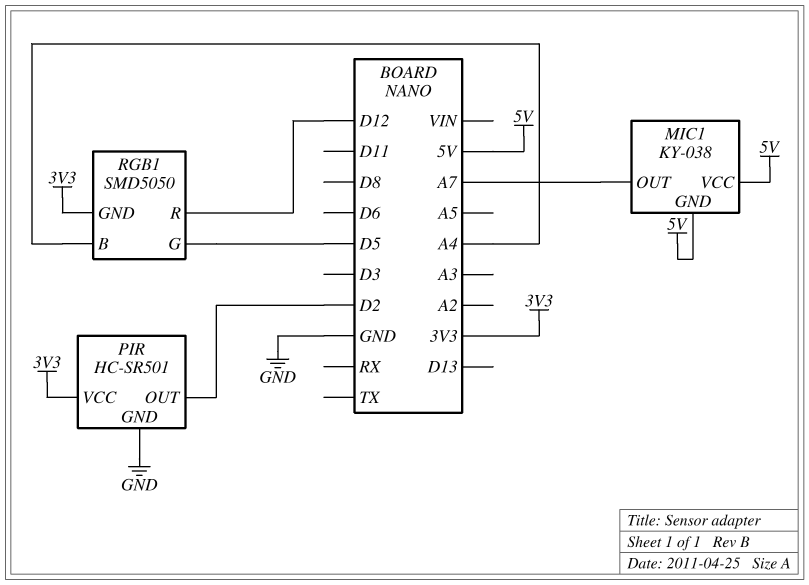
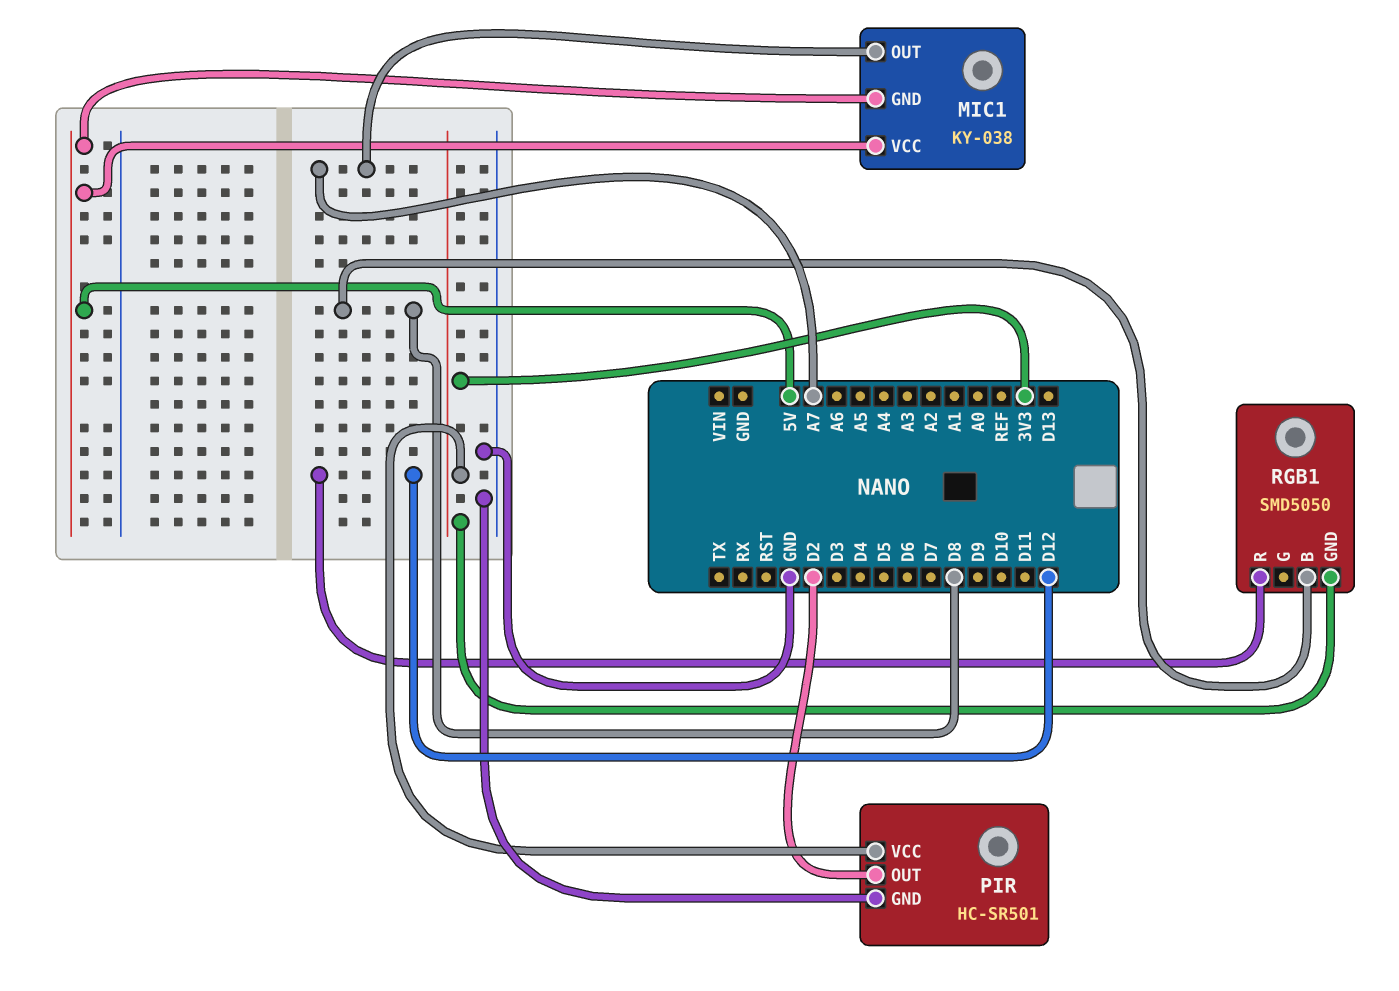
RGB1 pin B: A4 -> D8
RGB1 pin G: D5 -> none

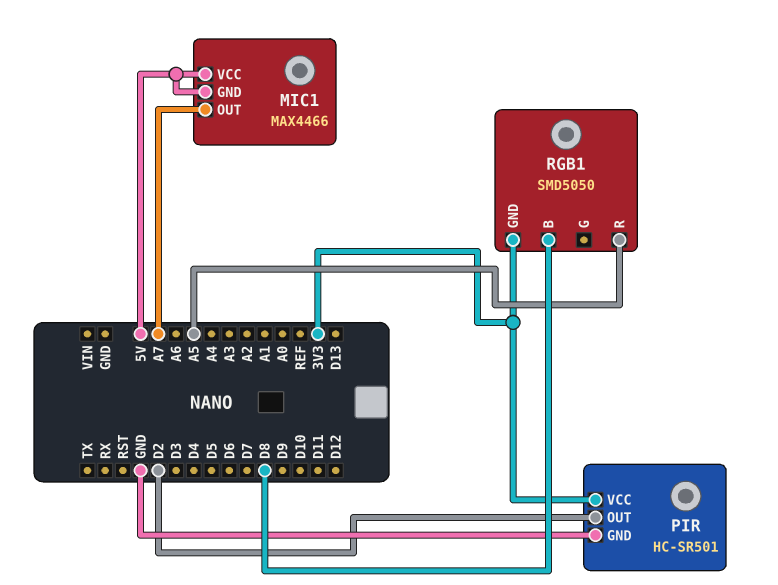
MIC1: KY-038 -> MAX4466
RGB1 pin R: D12 -> A5

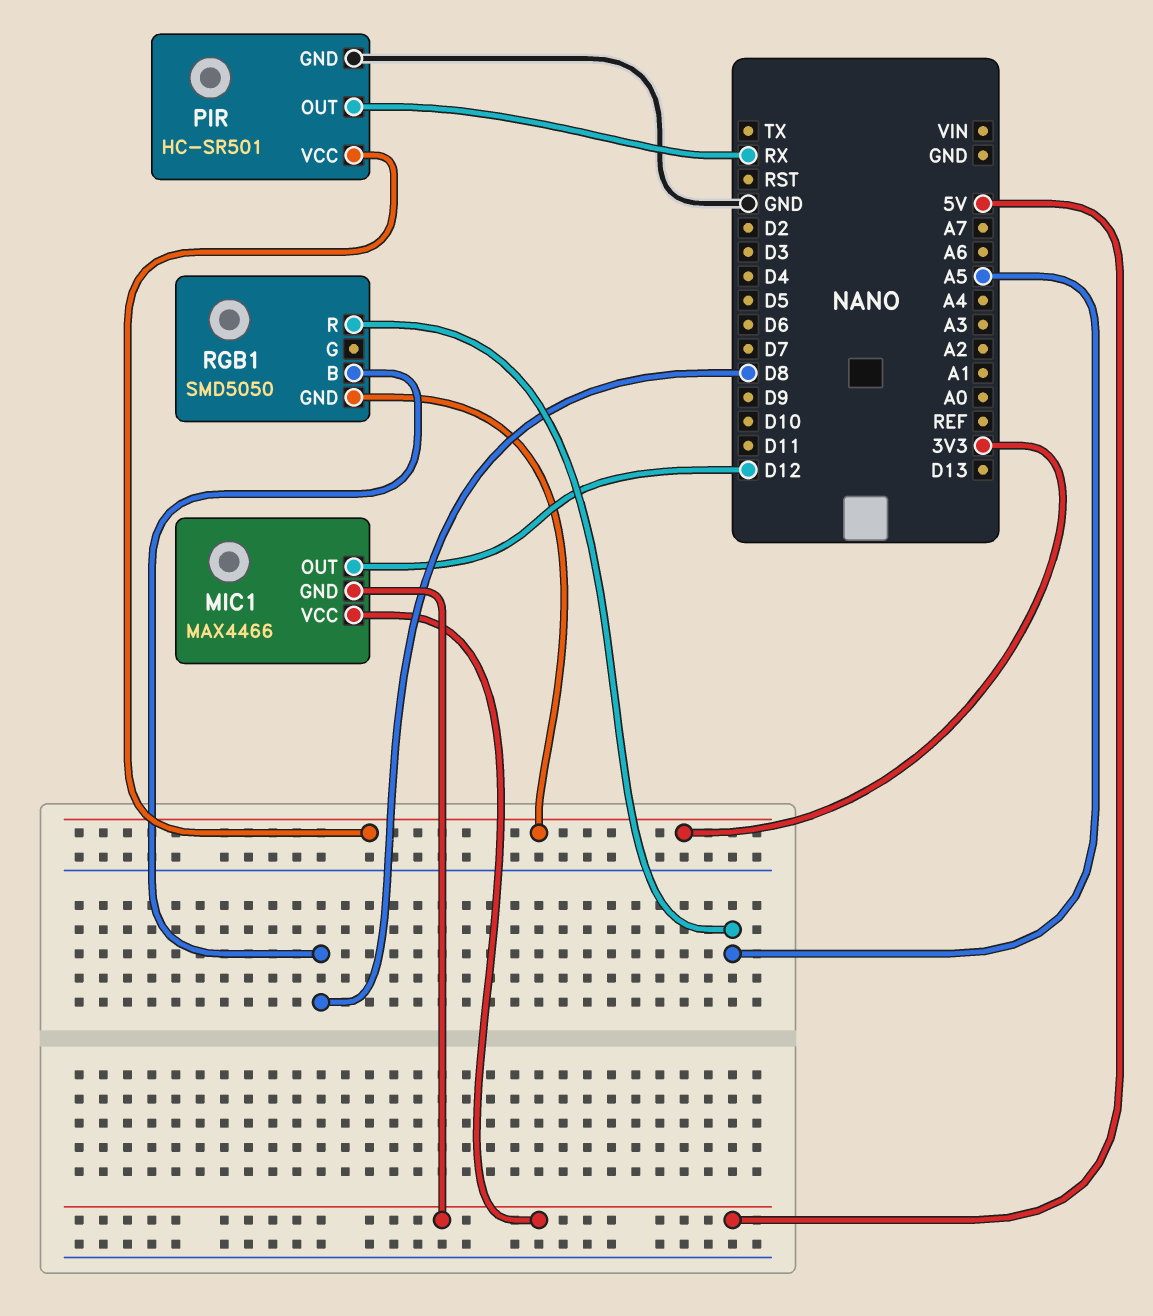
MIC1 pin OUT: A7 -> D12
PIR pin OUT: D2 -> RX

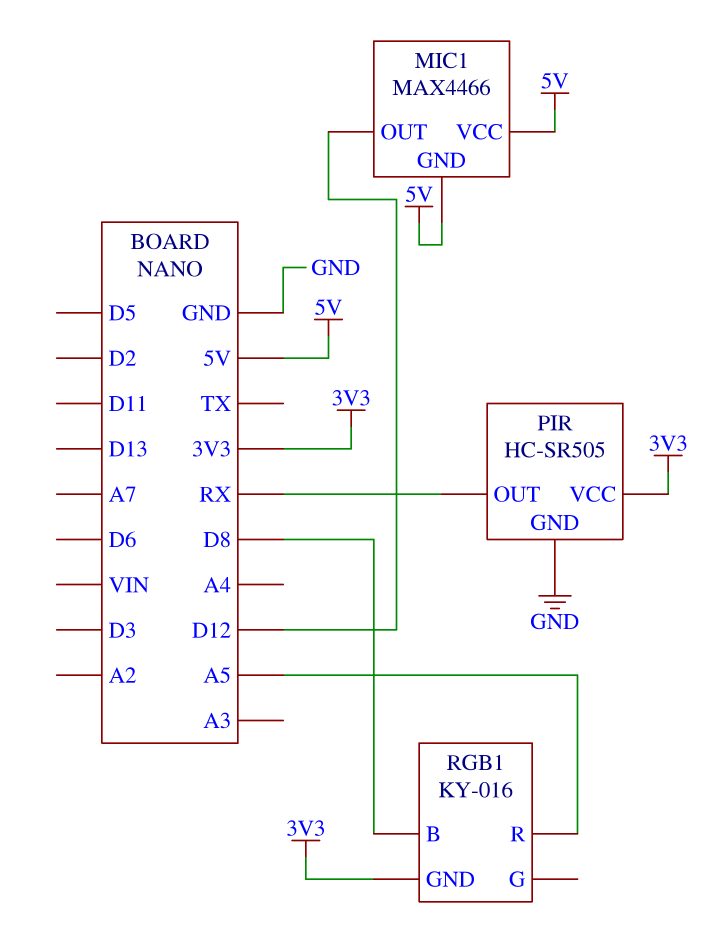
PIR: HC-SR501 -> HC-SR505
RGB1: SMD5050 -> KY-016

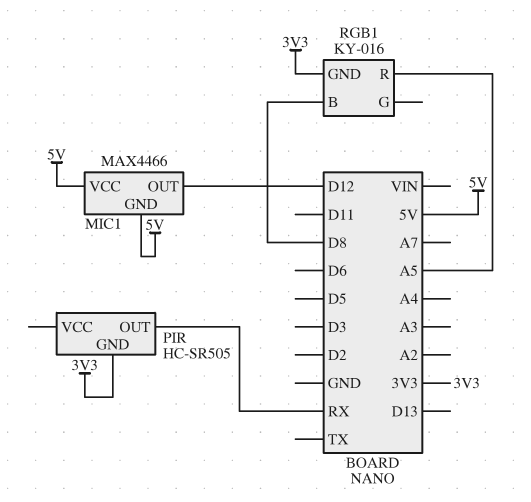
PIR pin GND: GND -> 3V3
PIR pin VCC: 3V3 -> none

